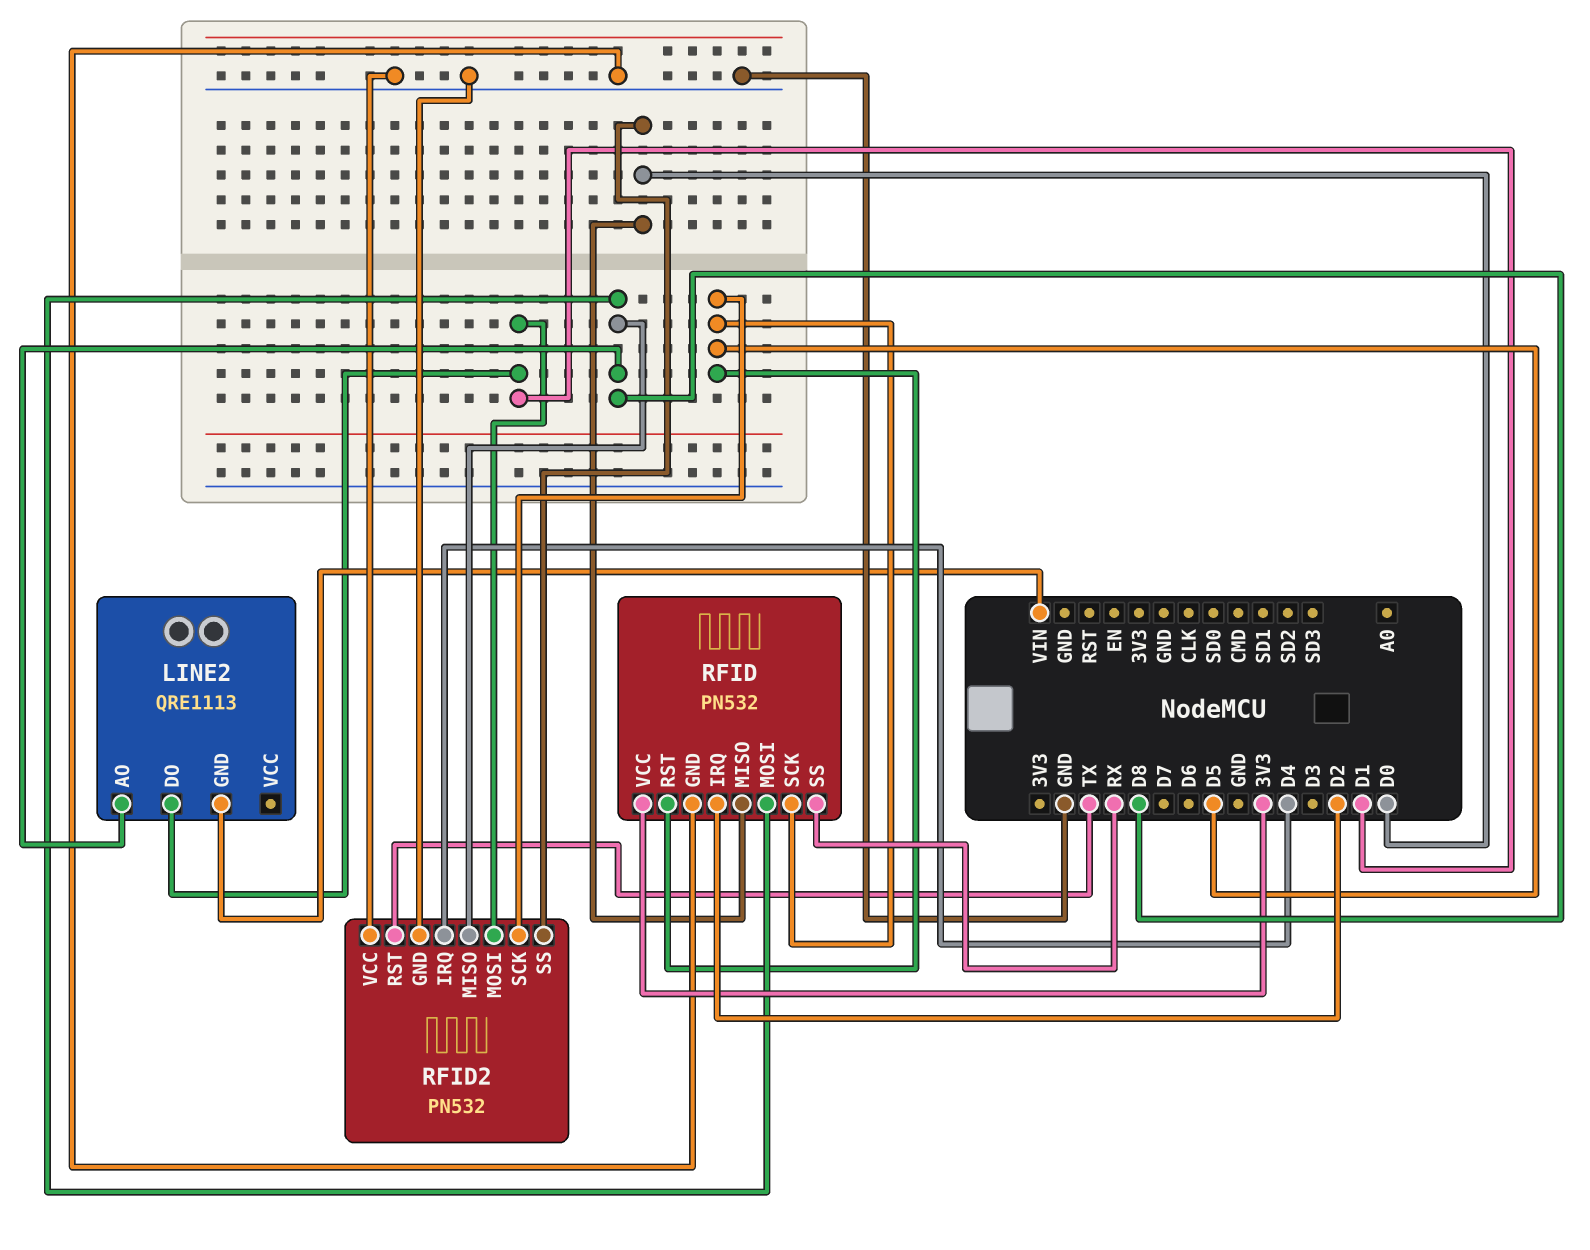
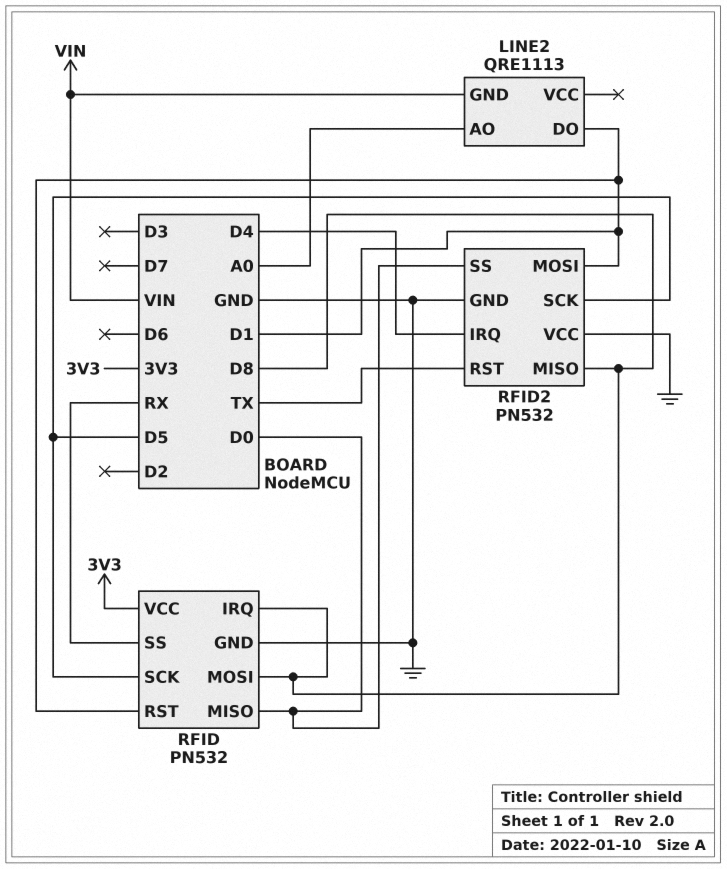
LINE2 pin AO: D8 -> A0
RFID pin IRQ: D2 -> D8
RFID pin RST: D5 -> D1

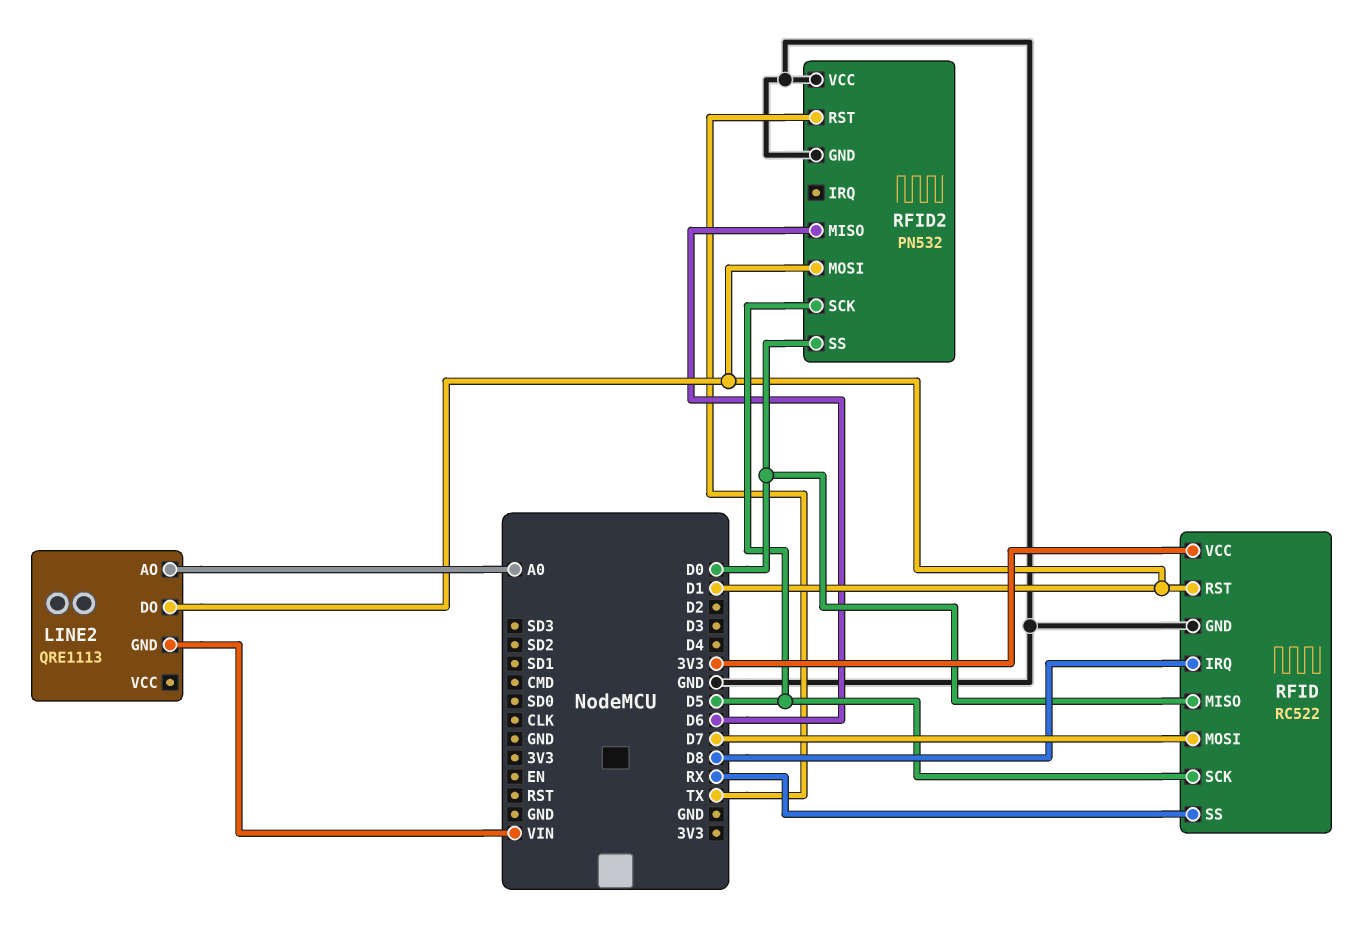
RFID: PN532 -> RC522
RFID pin MOSI: D8 -> D7
RFID2 pin IRQ: D4 -> none
RFID2 pin MISO: D8 -> D6

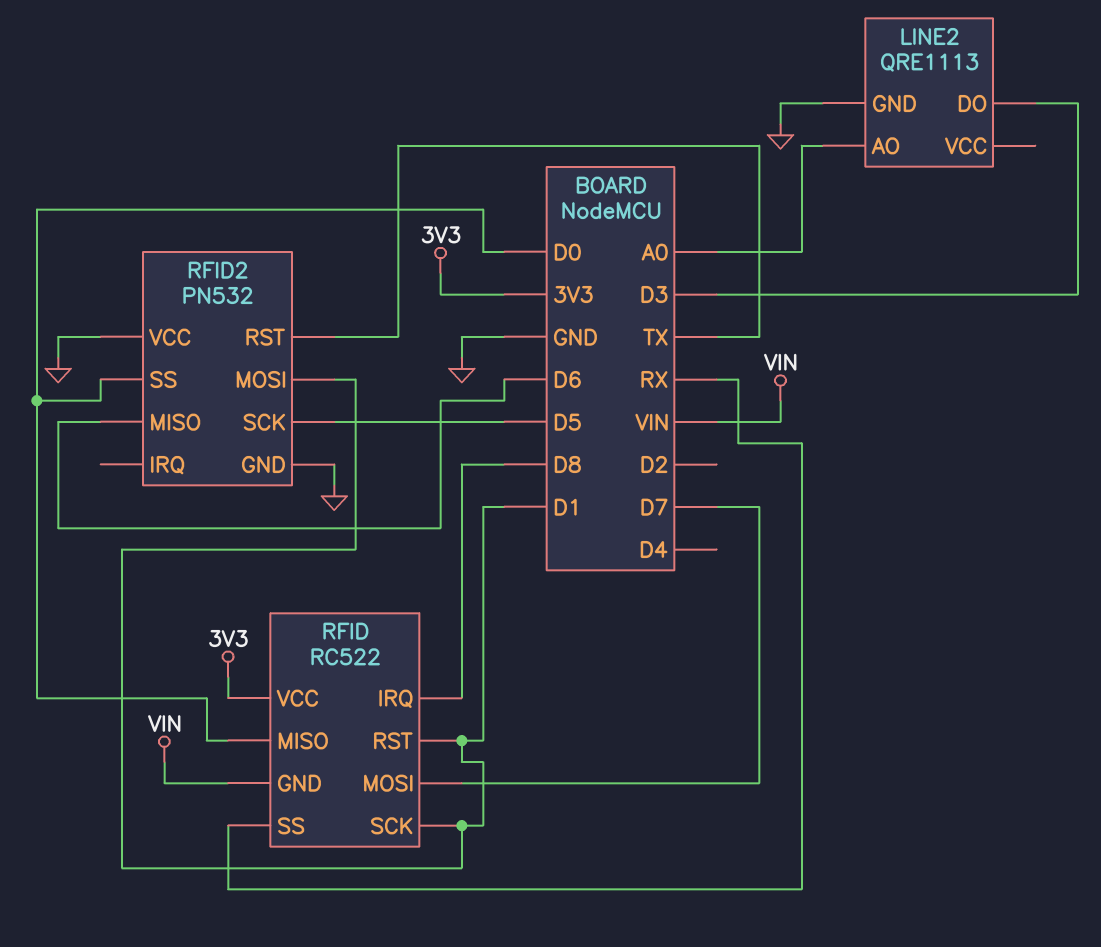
LINE2 pin DO: D1 -> D3
LINE2 pin GND: VIN -> GND
RFID pin GND: GND -> VIN
RFID pin SCK: D5 -> D1

